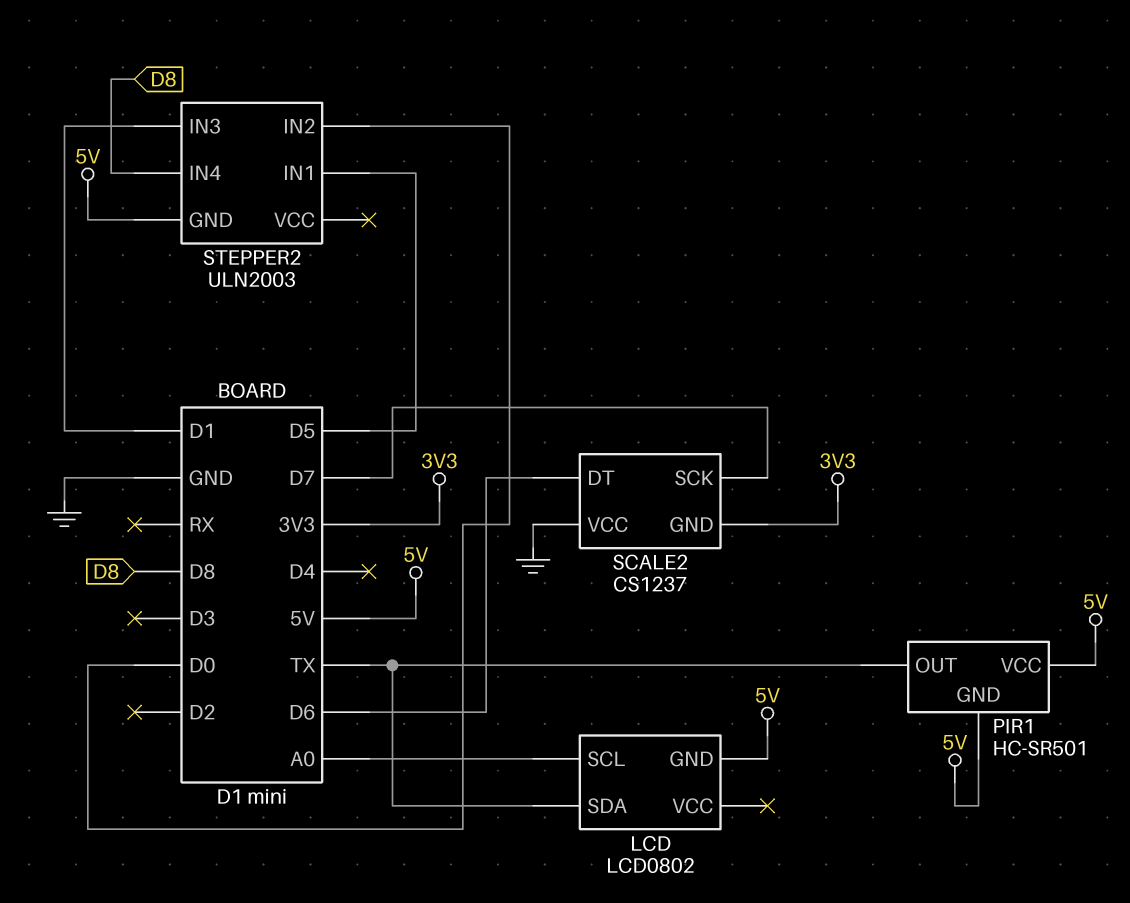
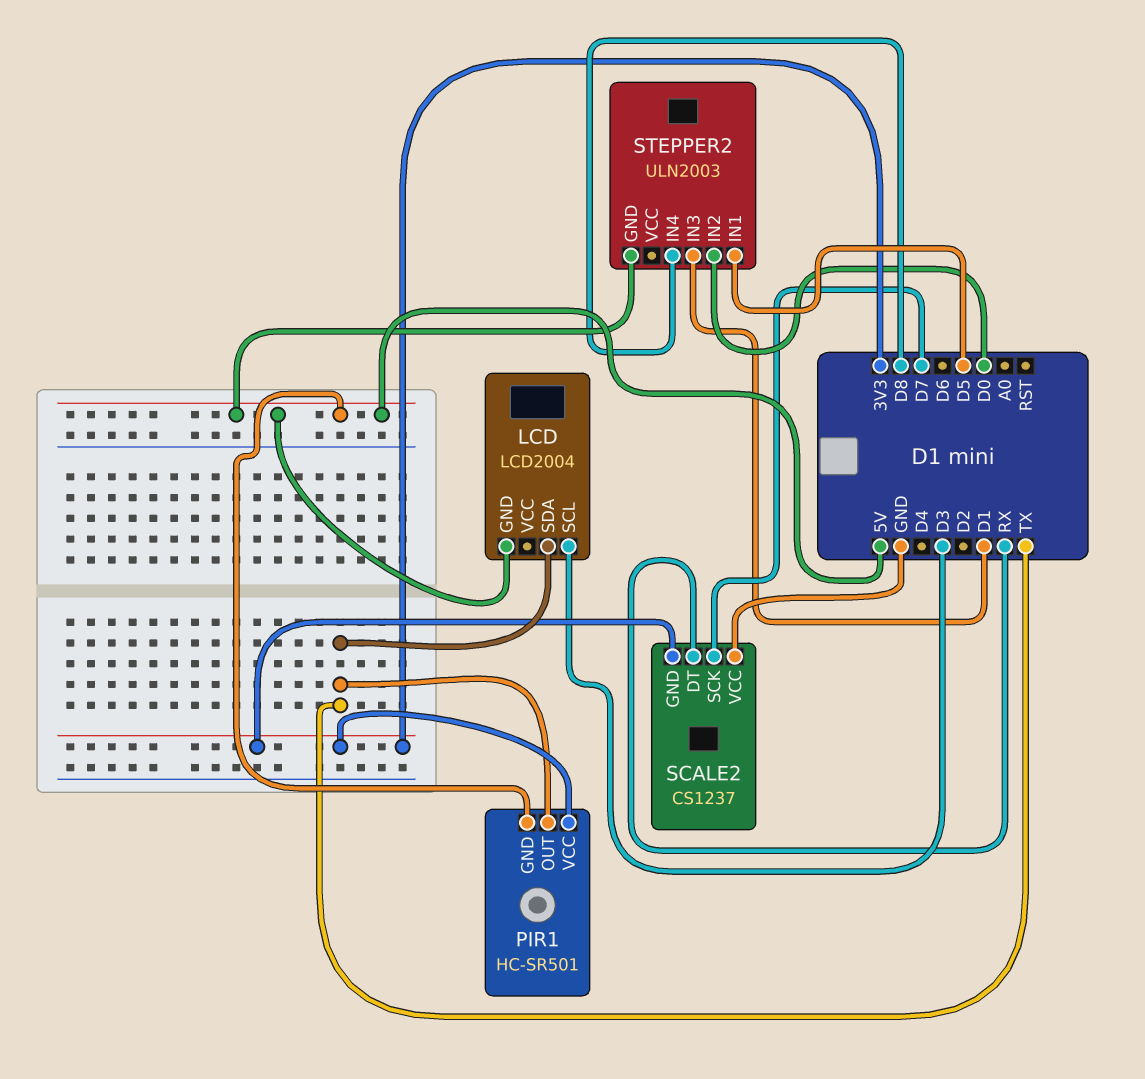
LCD: LCD0802 -> LCD2004
LCD pin SCL: A0 -> D3
PIR1 pin VCC: 5V -> 3V3
SCALE2 pin DT: D6 -> RX

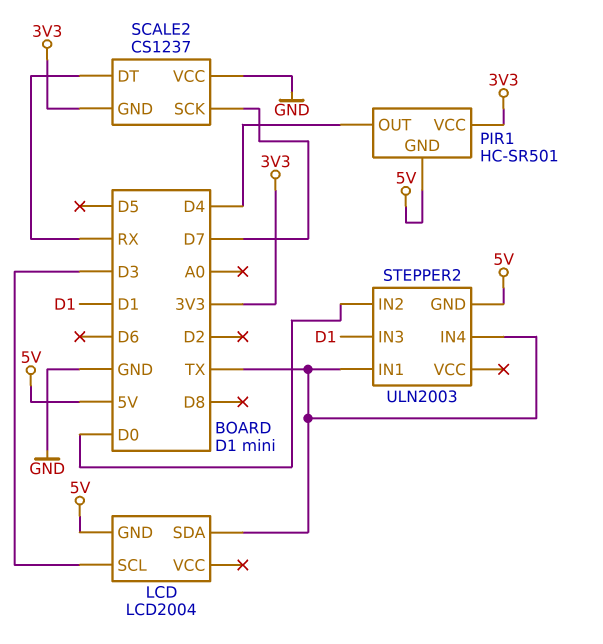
PIR1 pin OUT: TX -> D4
STEPPER2 pin IN1: D5 -> TX
STEPPER2 pin IN4: D8 -> TX

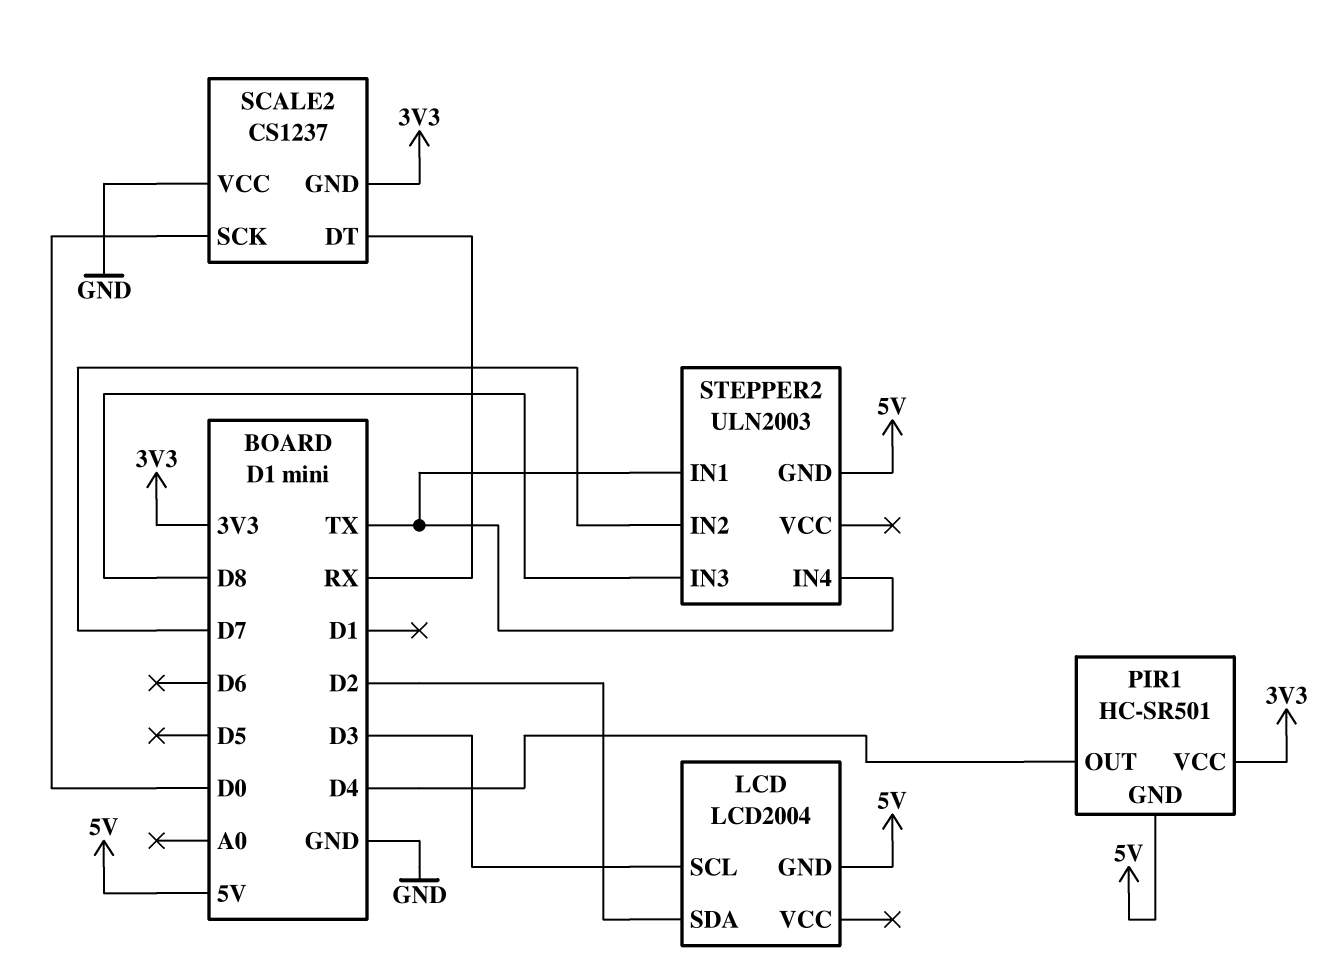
LCD pin SDA: TX -> D2
SCALE2 pin SCK: D7 -> D0
STEPPER2 pin IN2: D0 -> D7
STEPPER2 pin IN3: D1 -> D8

